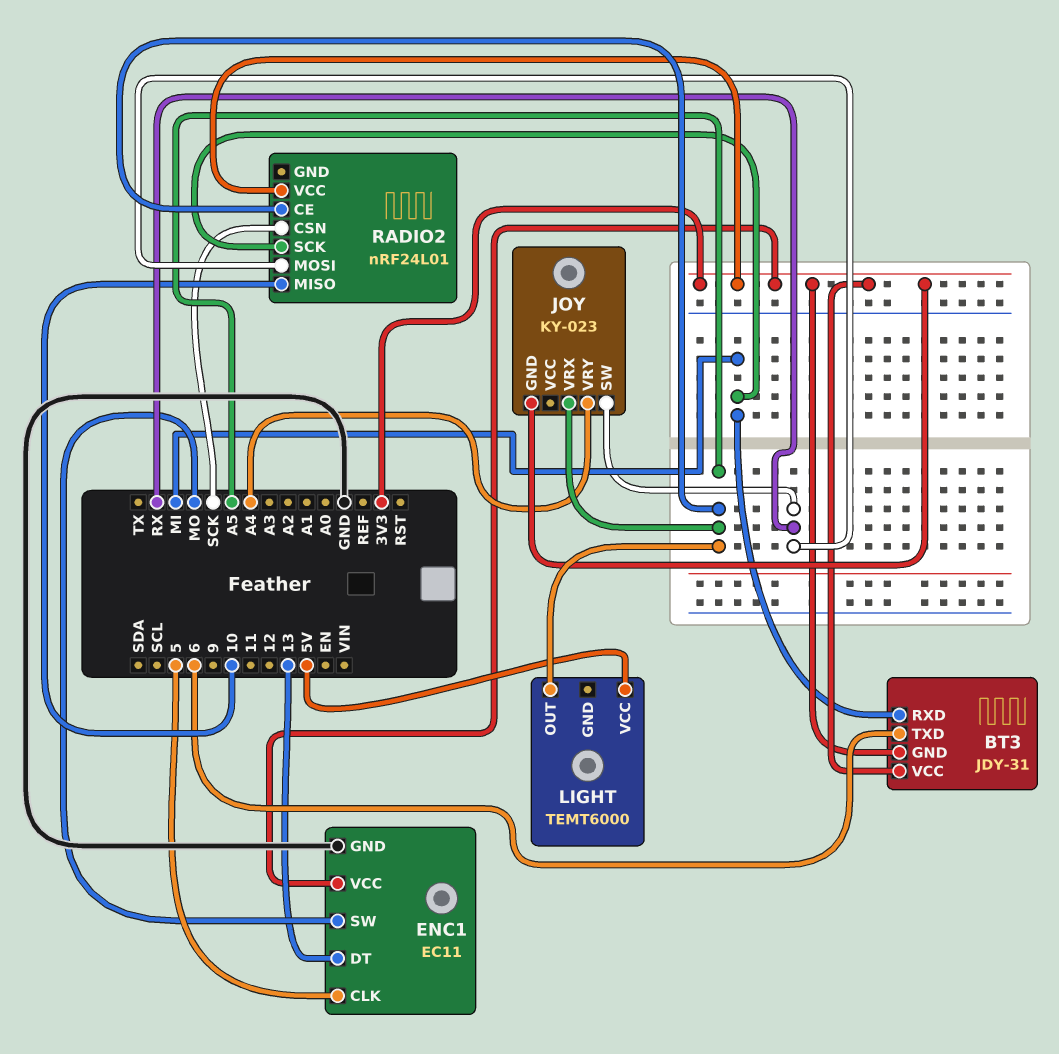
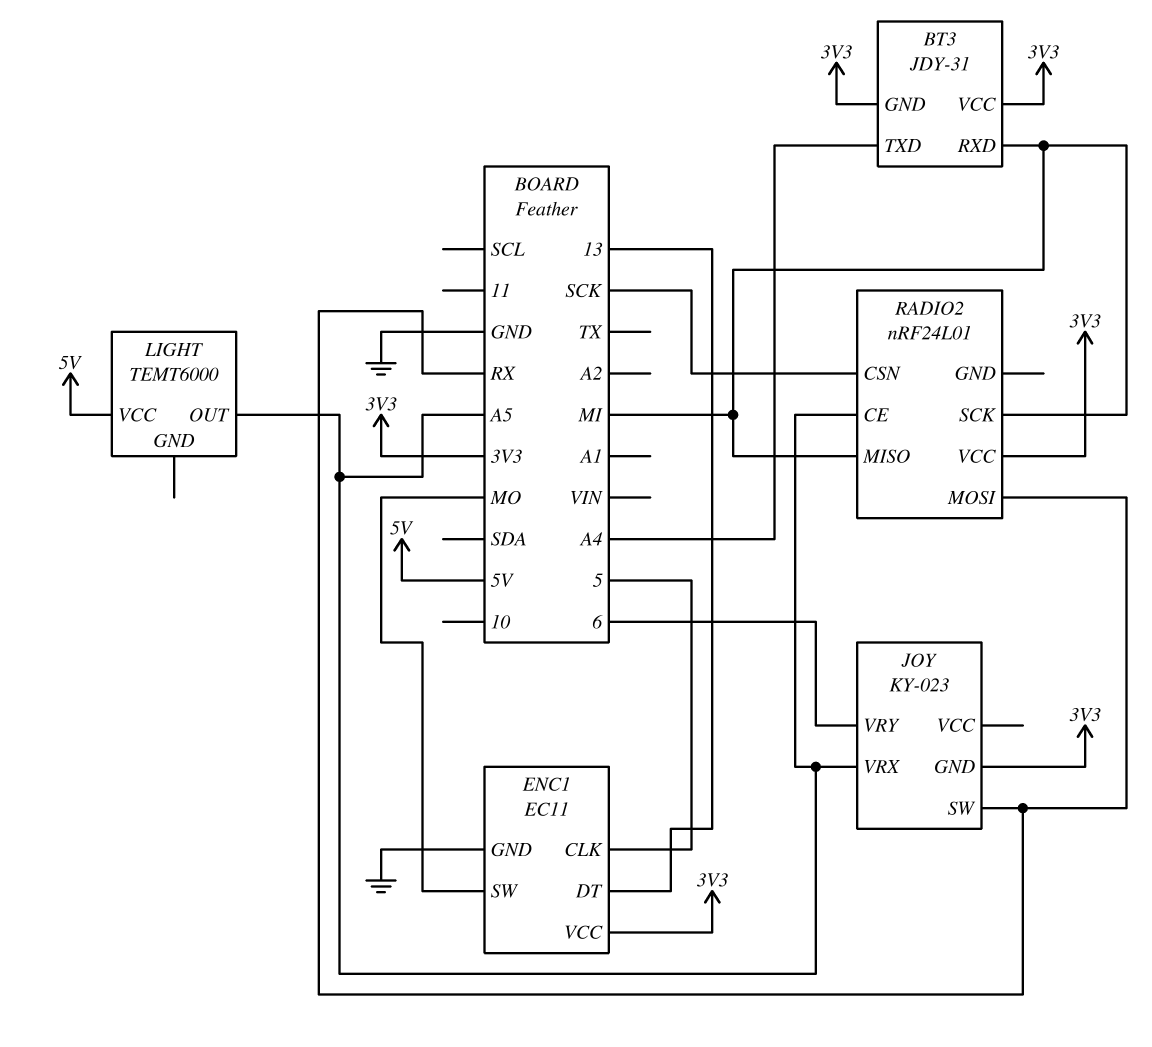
BT3 pin TXD: 6 -> A4
JOY pin VRY: A4 -> 6
RADIO2 pin MISO: 10 -> MI

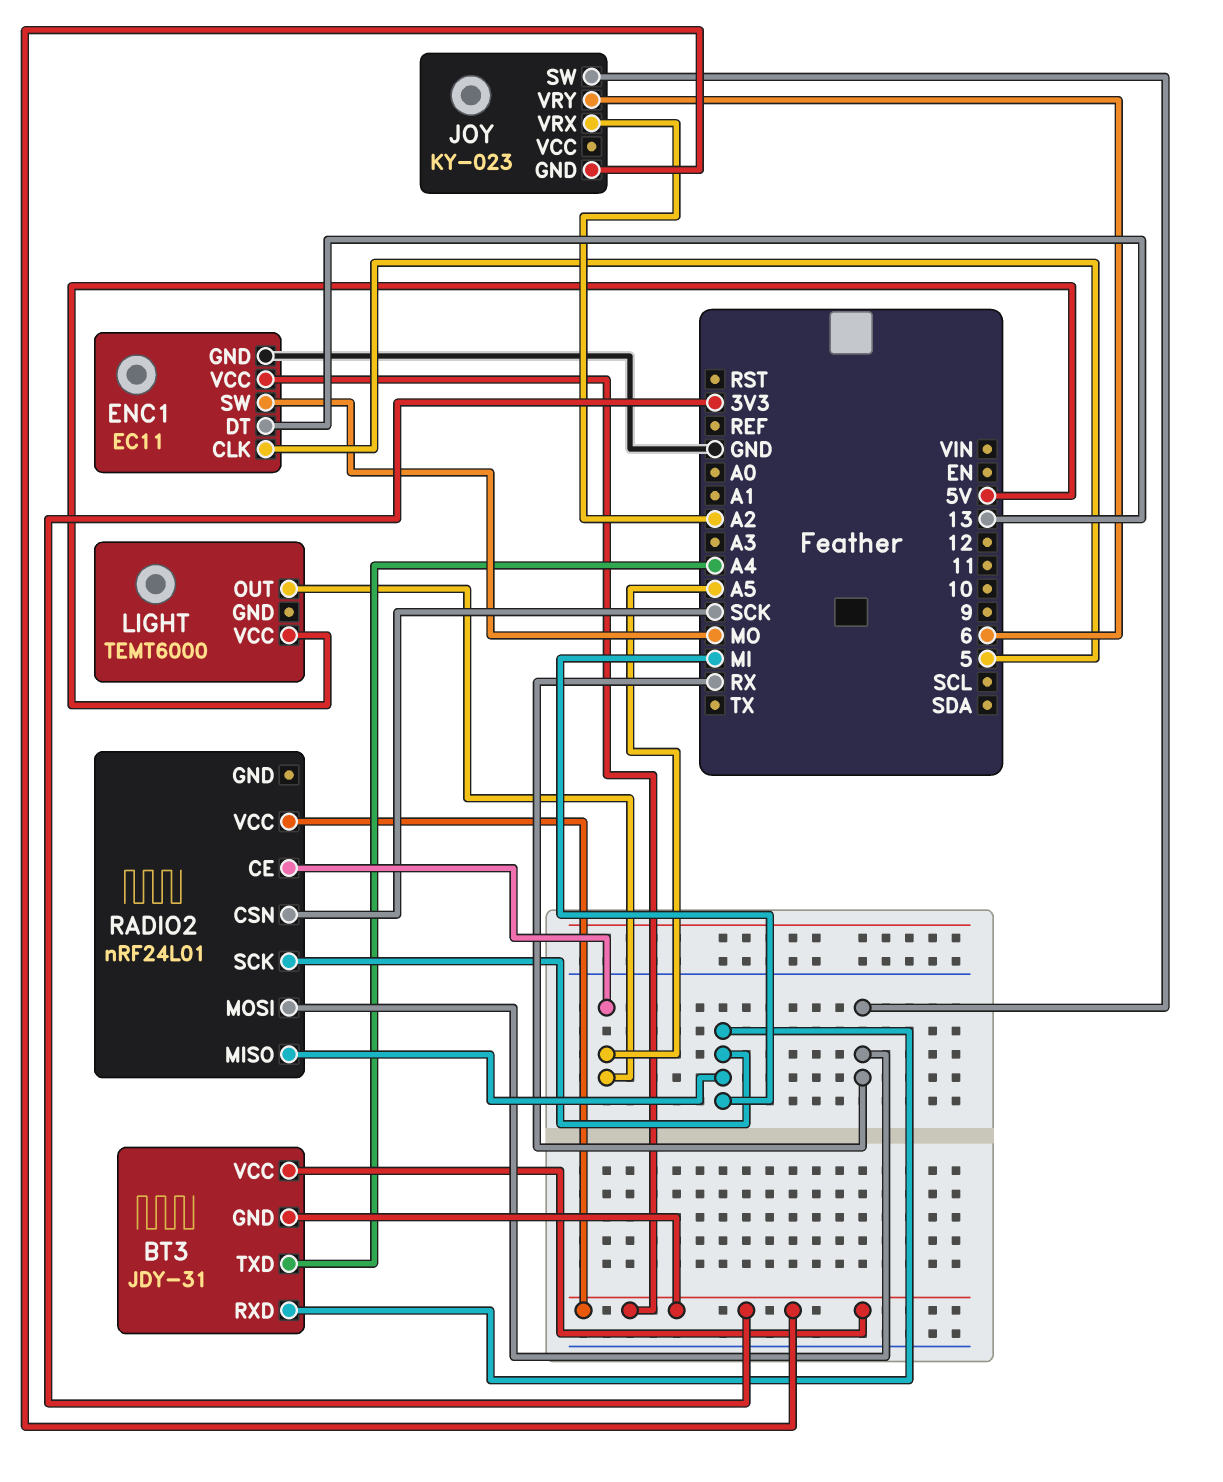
JOY pin VRX: A5 -> A2

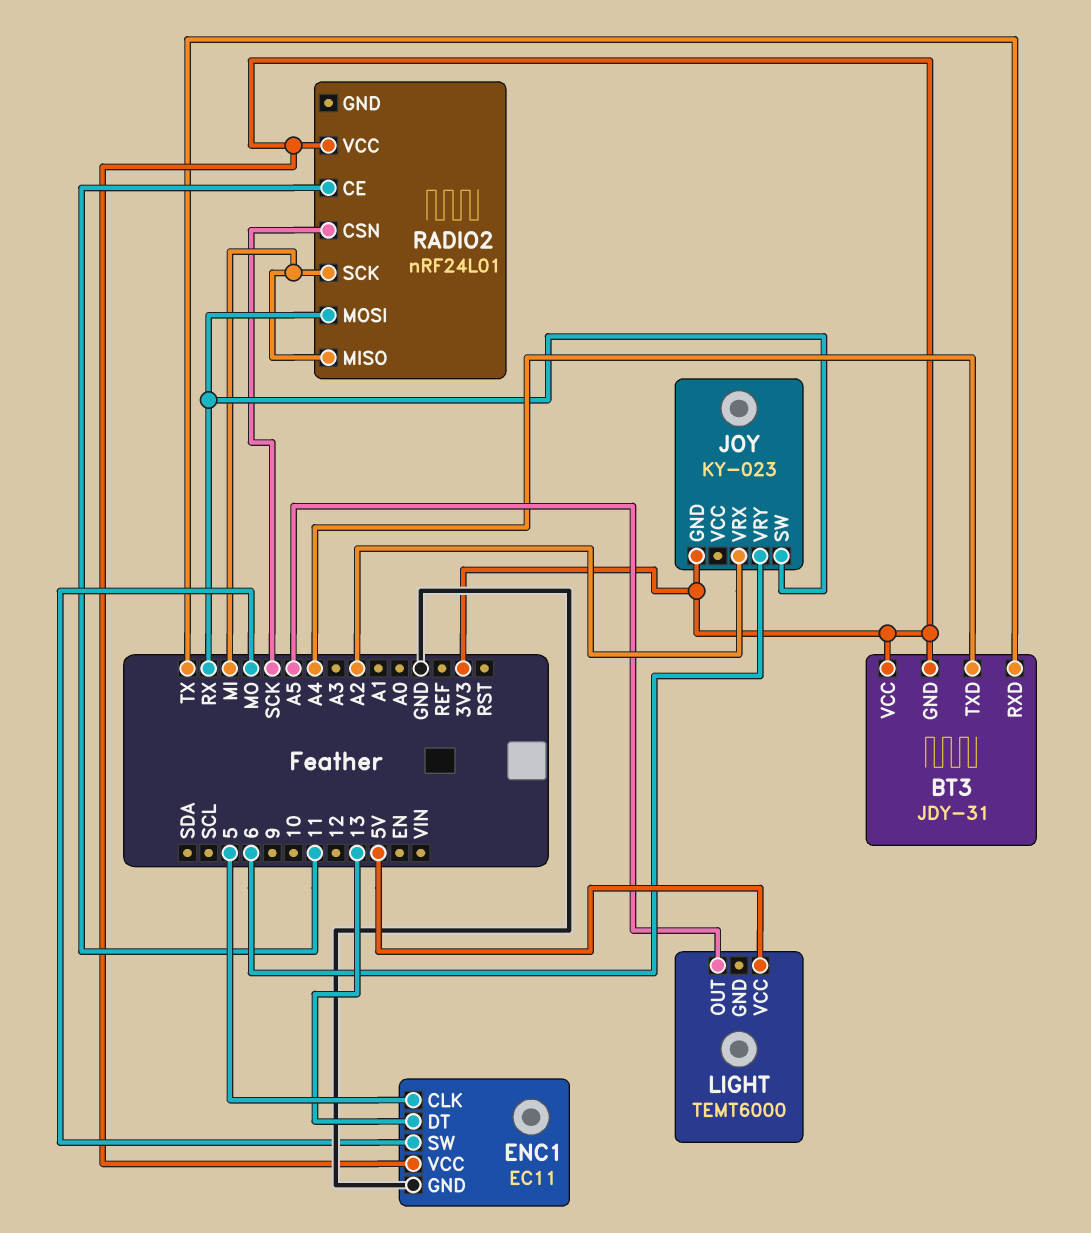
BT3 pin RXD: MI -> TX
RADIO2 pin CE: A5 -> 11

